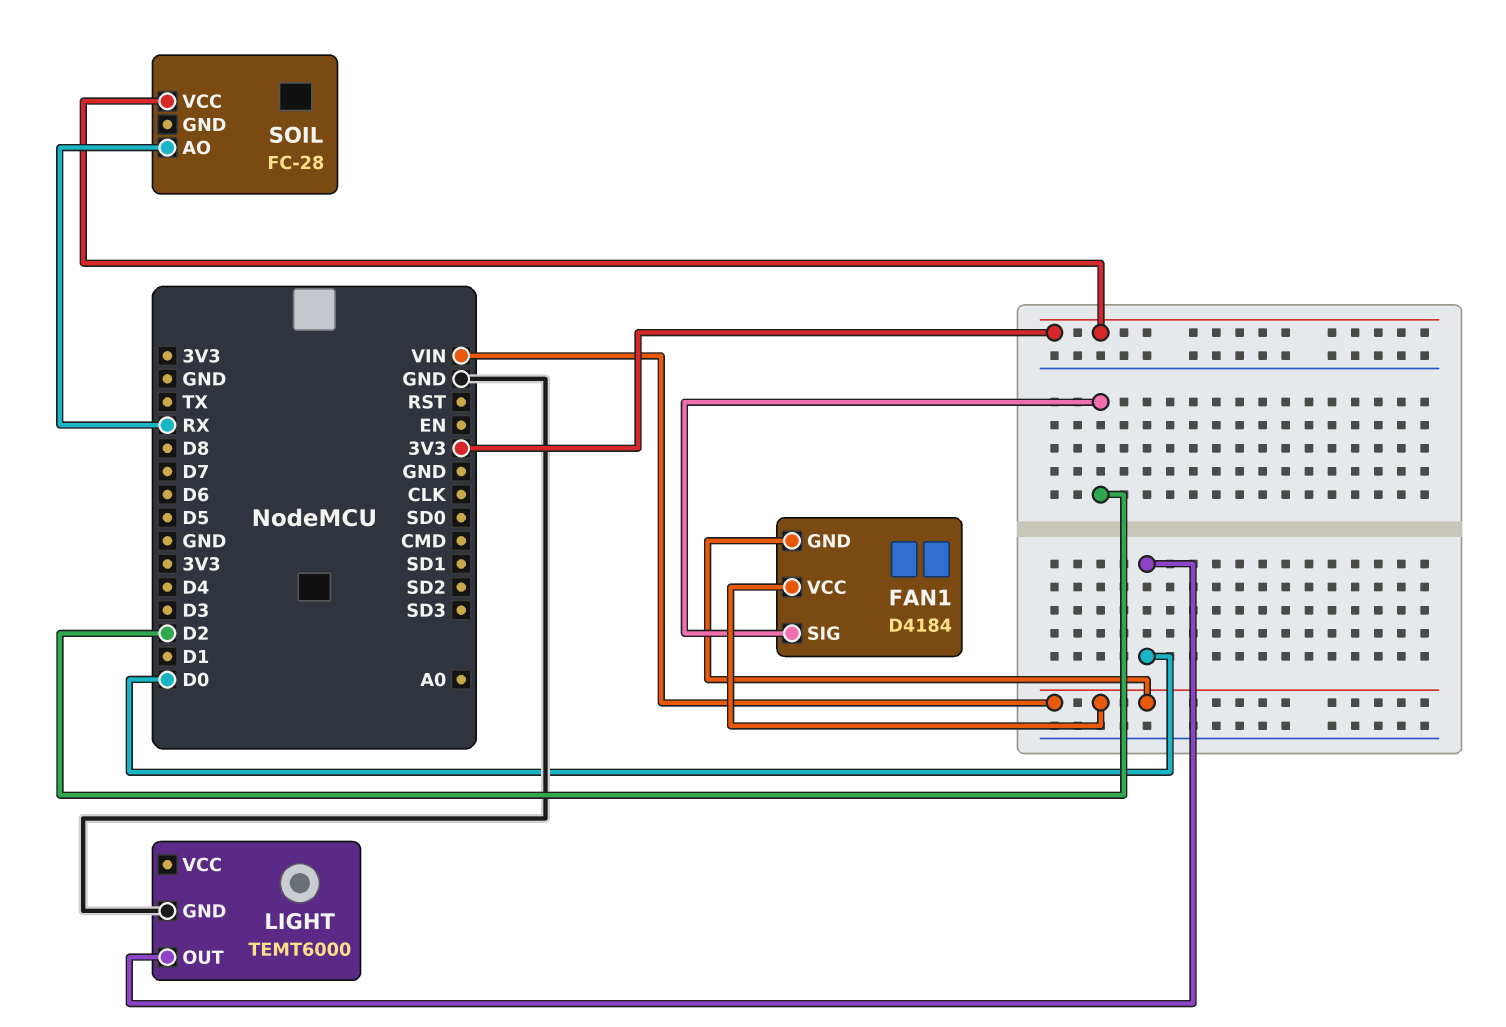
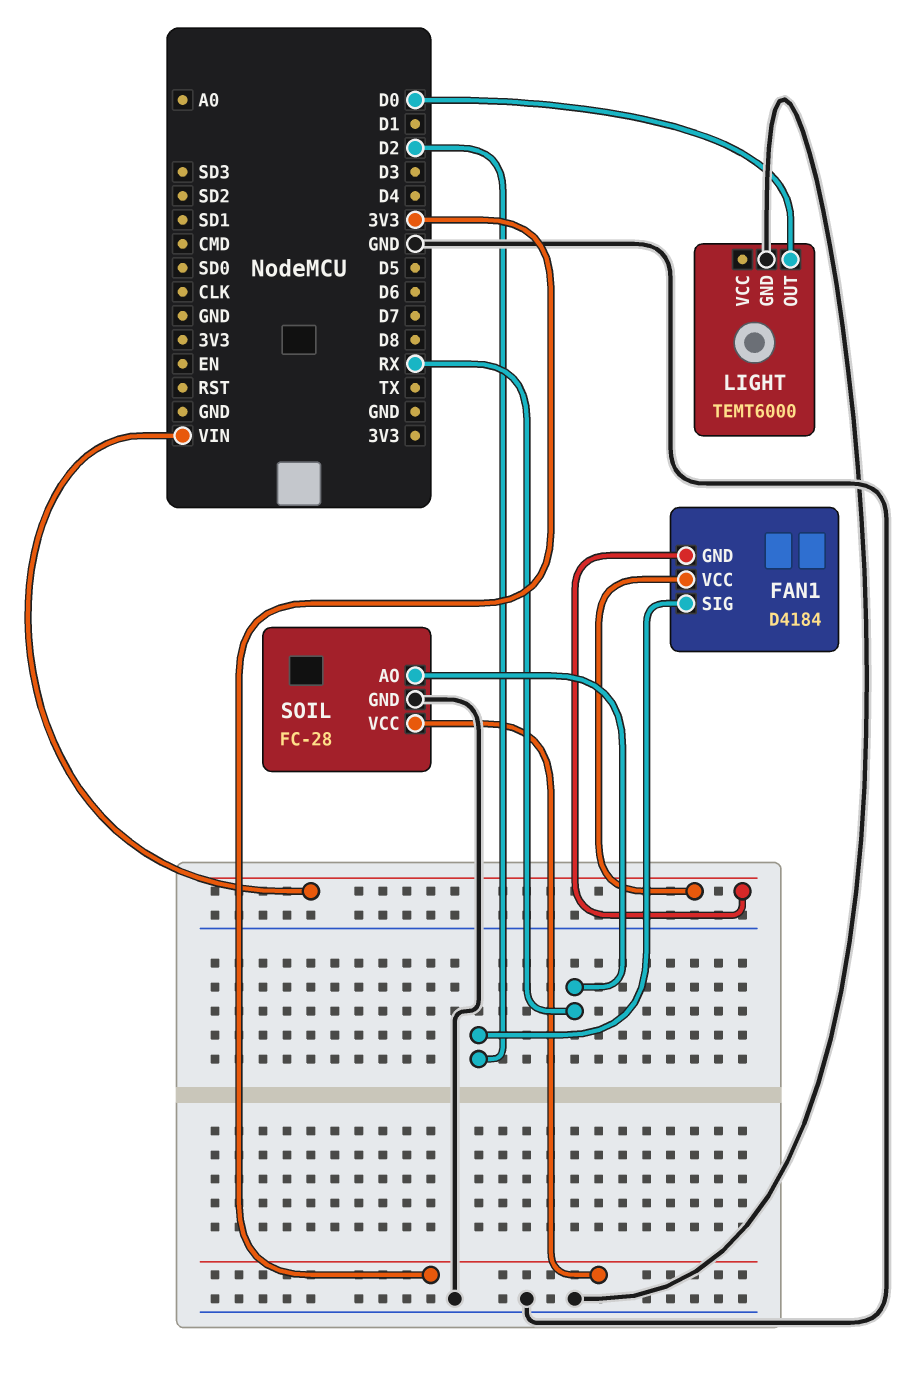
SOIL pin GND: none -> GND

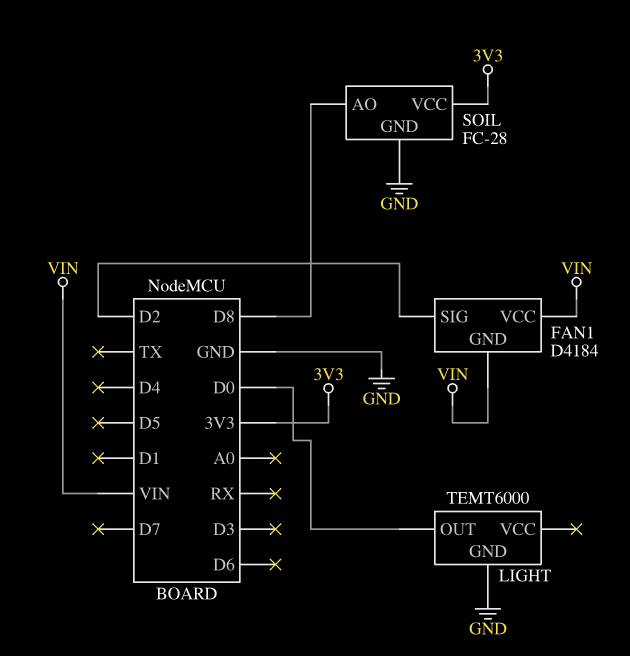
SOIL pin AO: RX -> D8

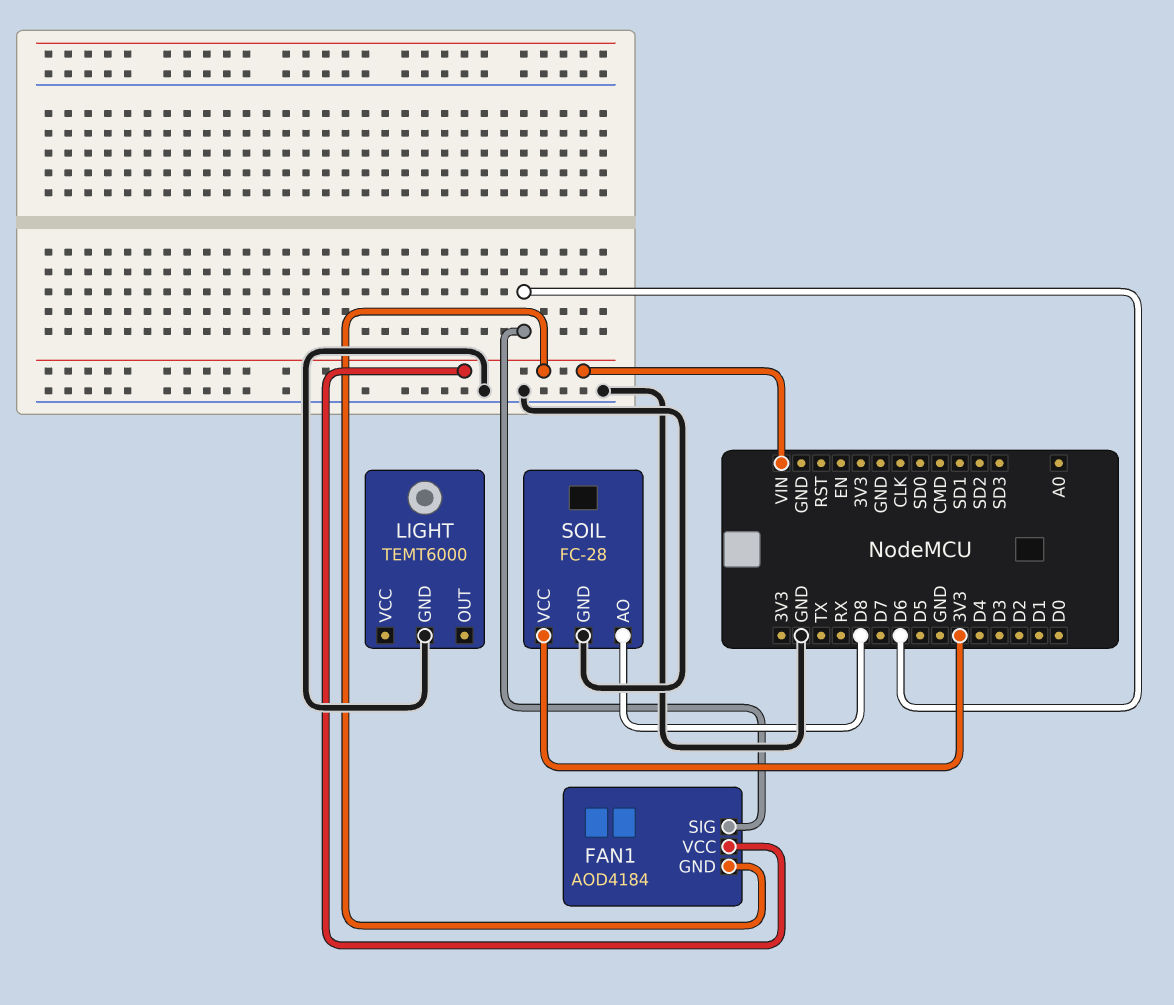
FAN1: D4184 -> AOD4184
FAN1 pin SIG: D2 -> D6
LIGHT pin OUT: D0 -> none

